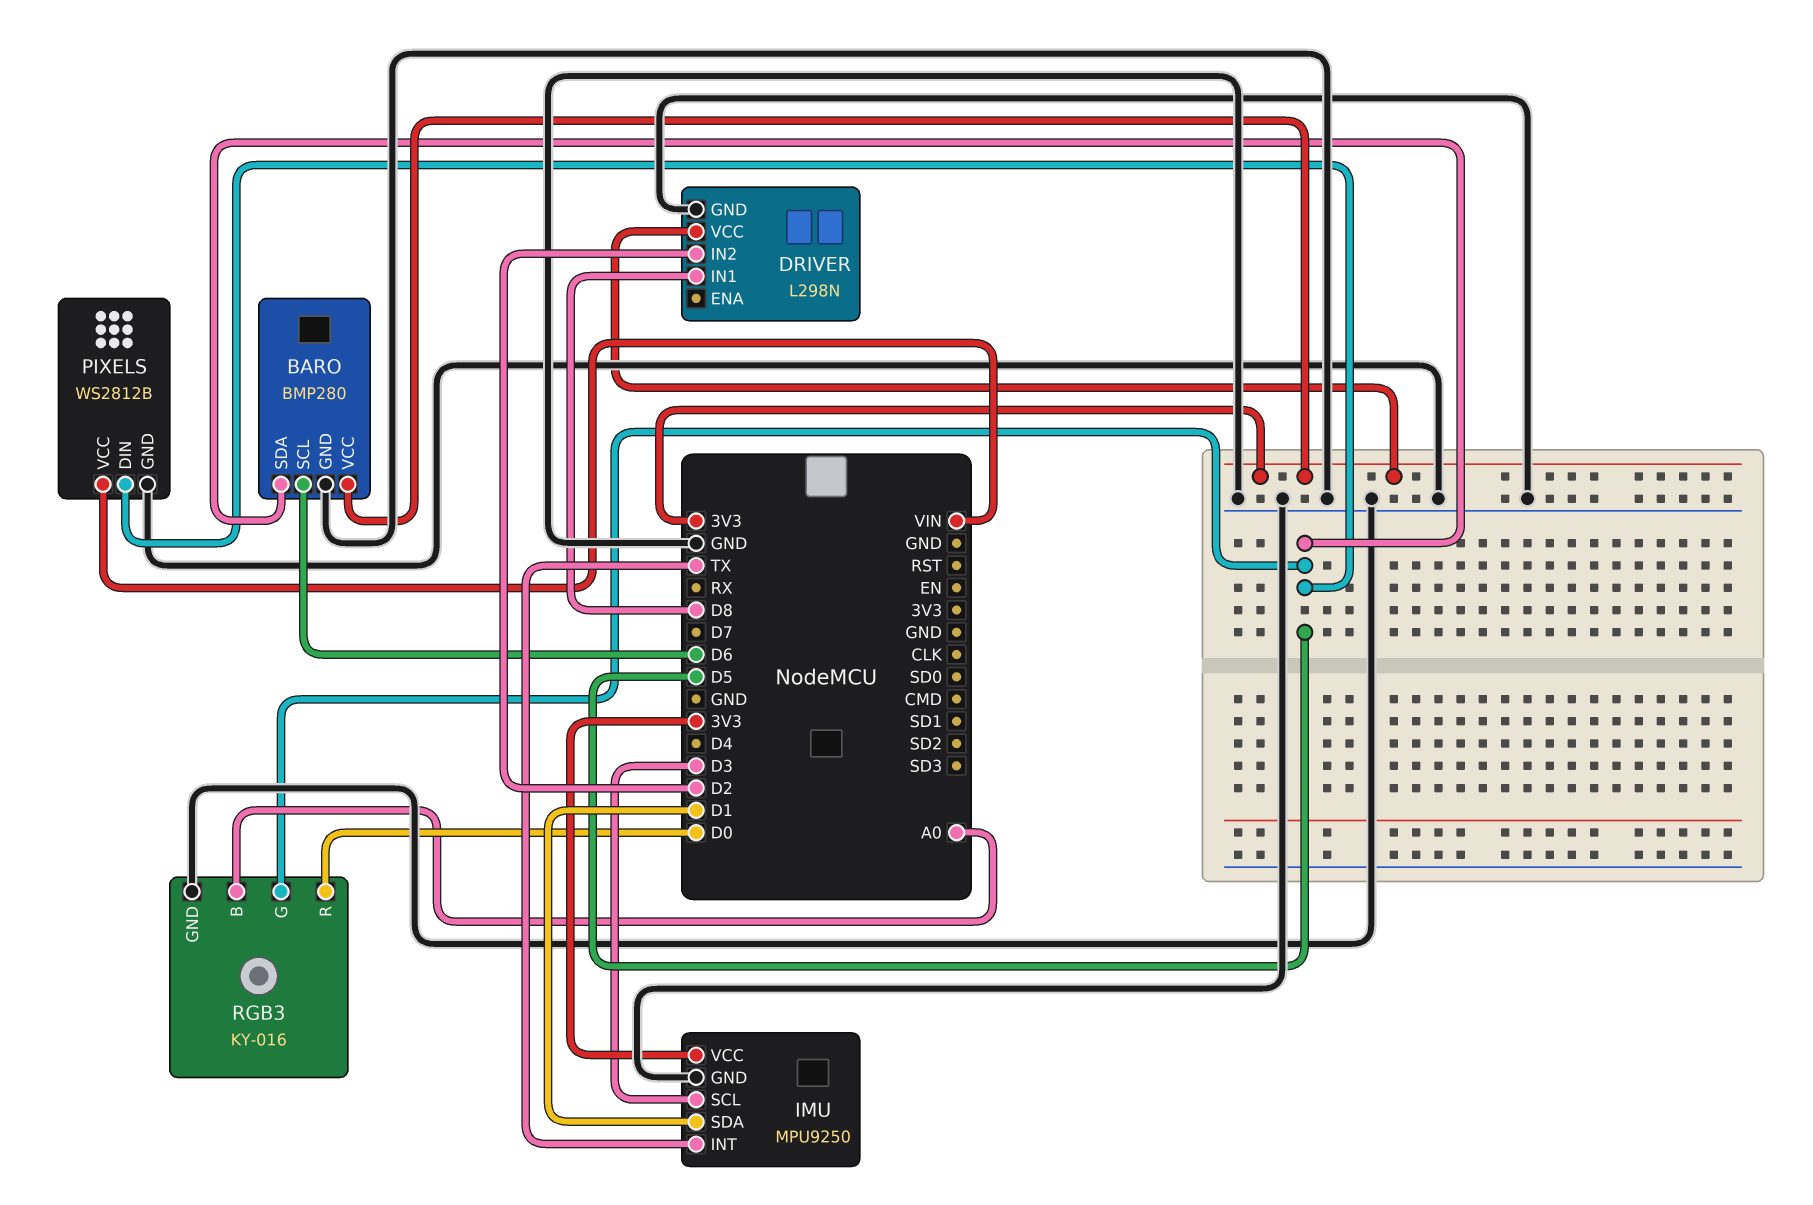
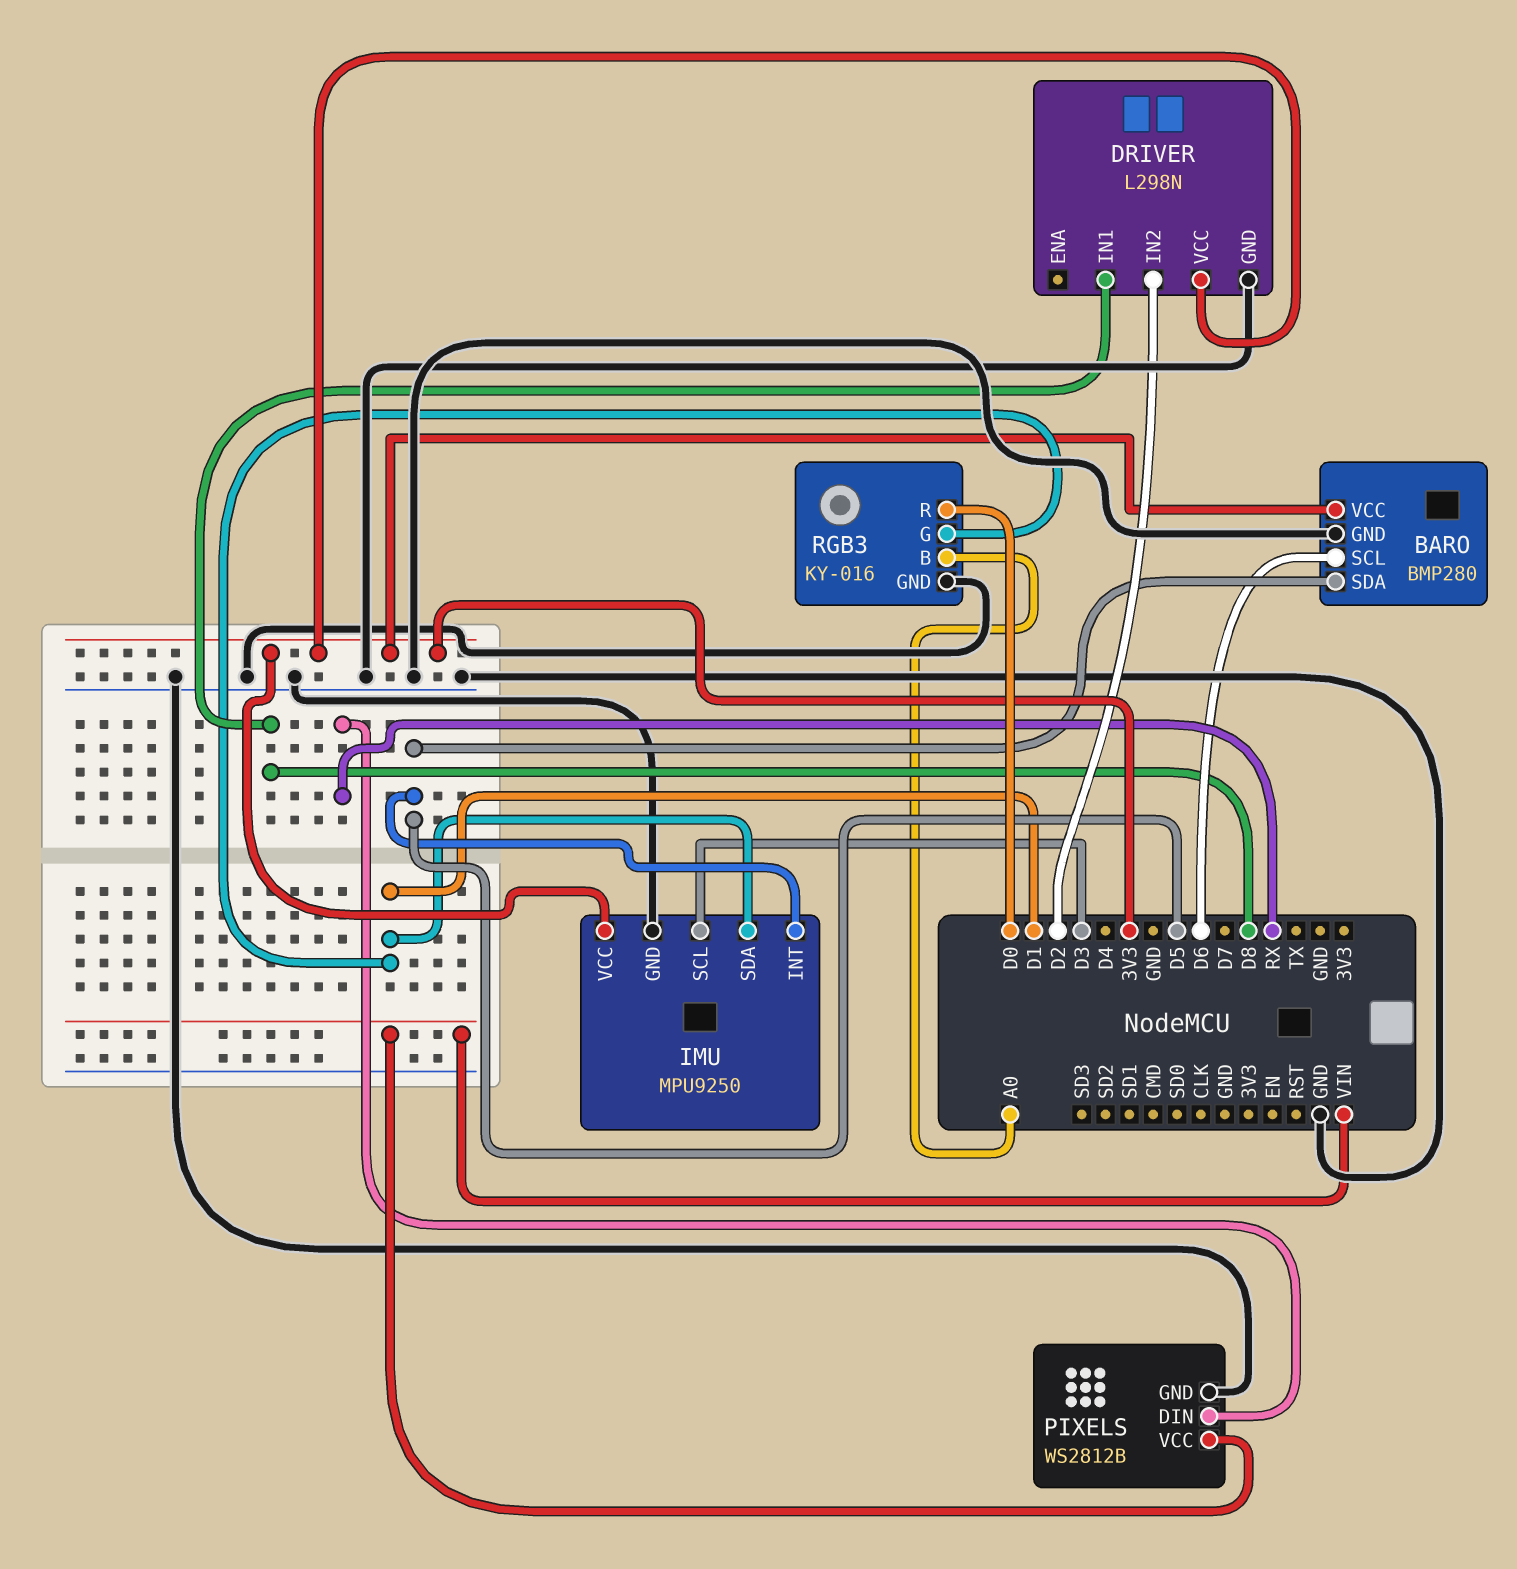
IMU pin INT: TX -> D5
PIXELS pin DIN: D5 -> RX
RGB3 pin G: D5 -> D1

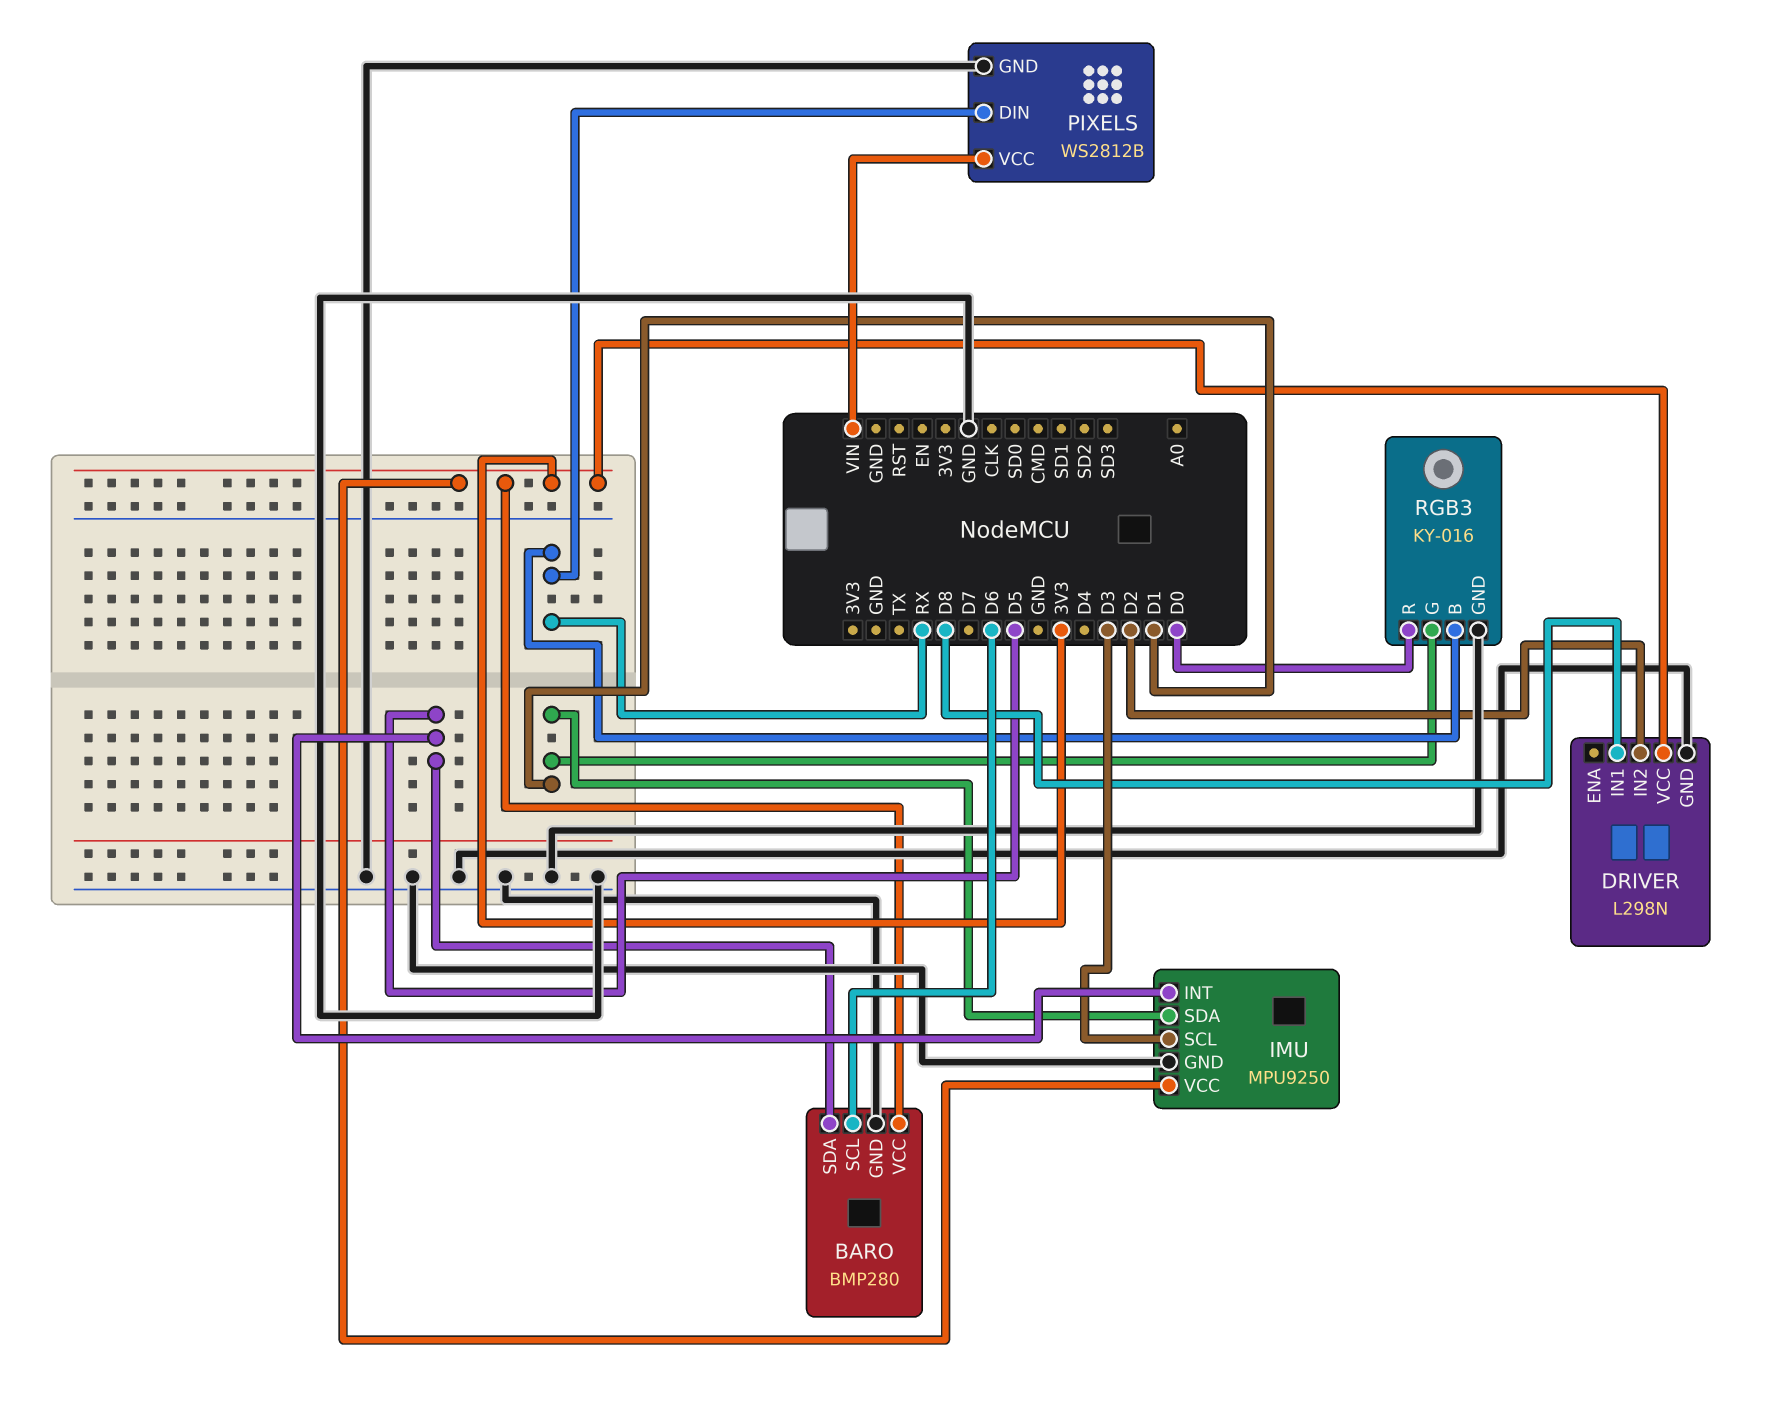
RGB3 pin B: A0 -> RX

